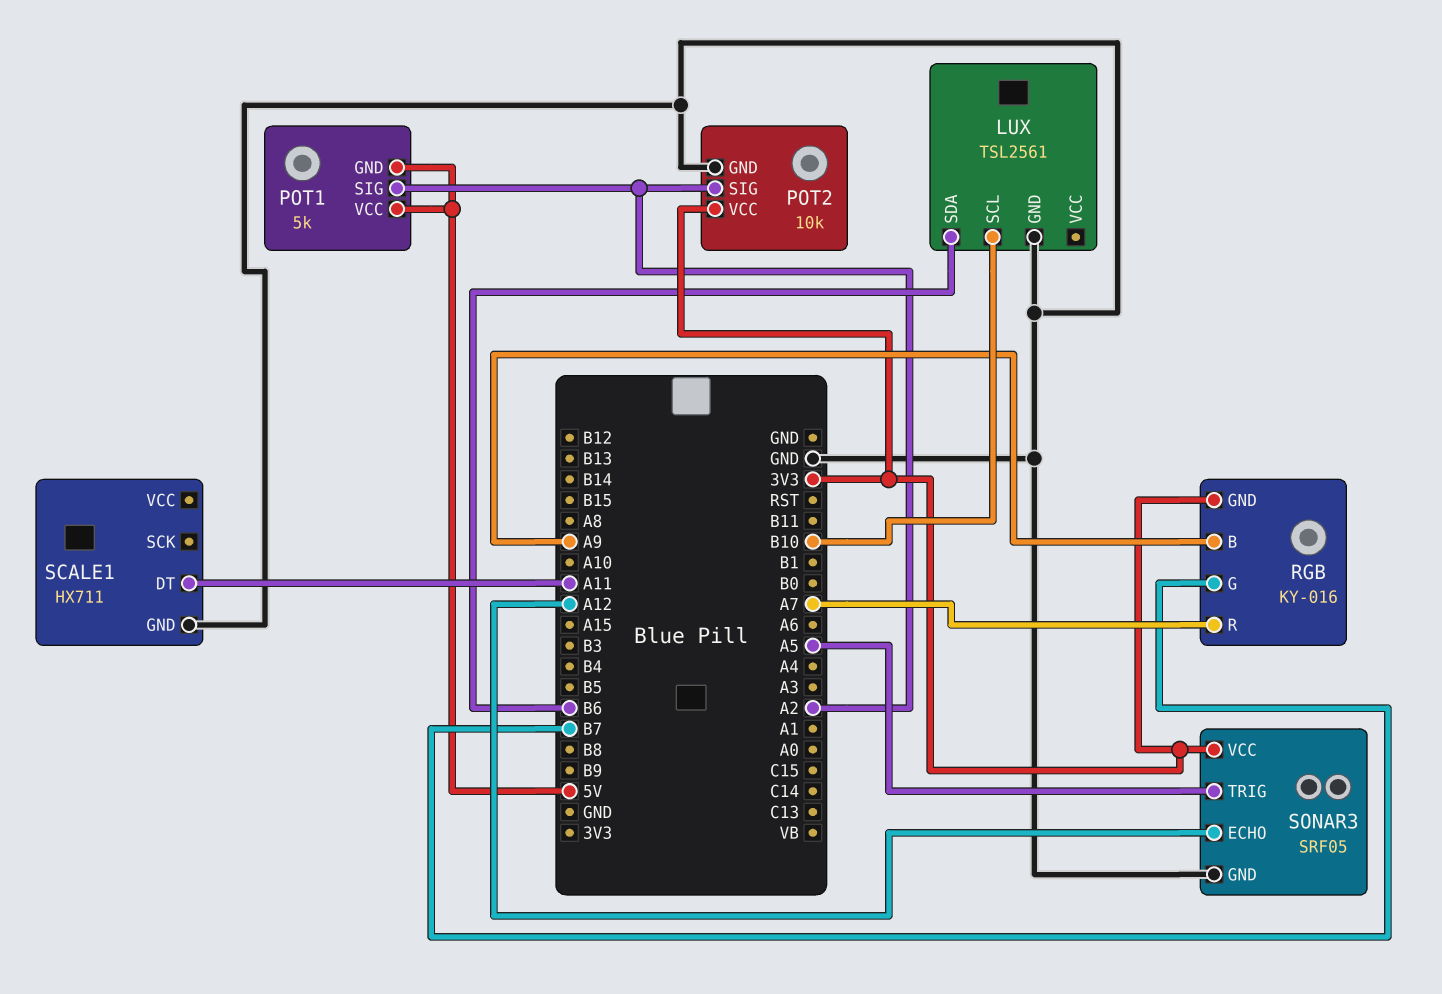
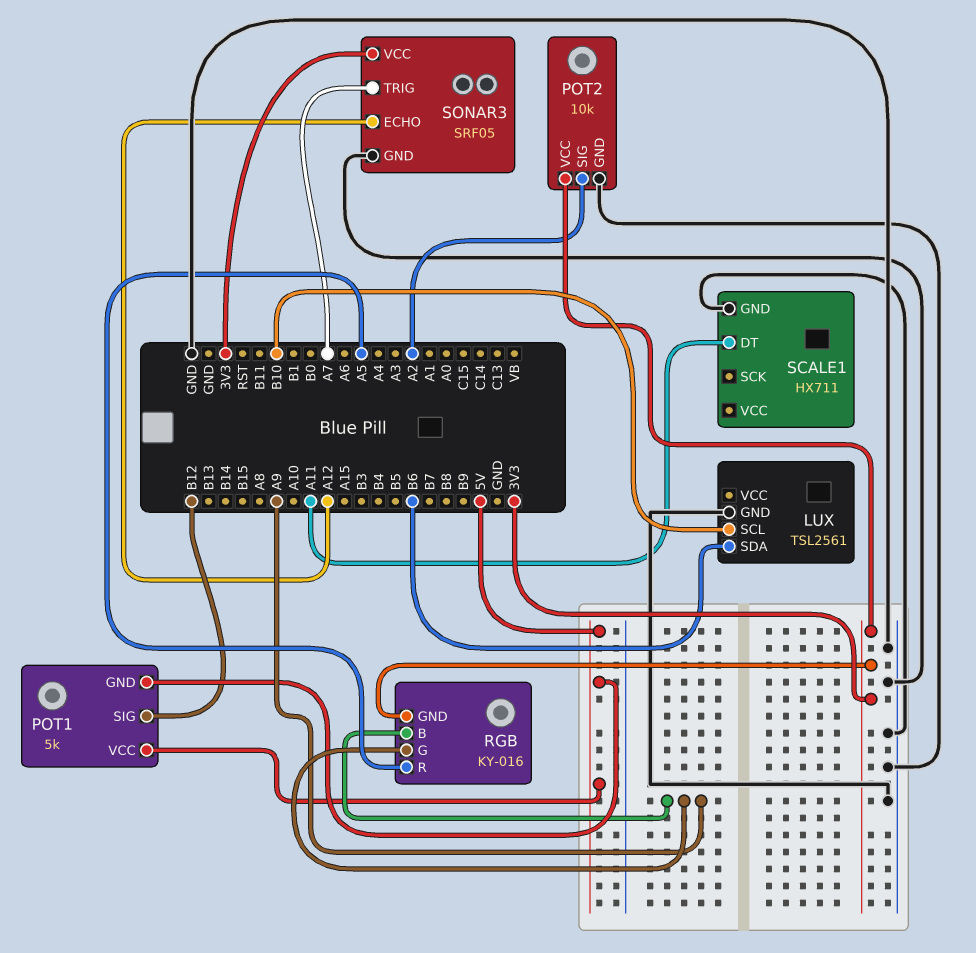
POT1 pin SIG: A2 -> B12
RGB pin G: B7 -> A9
RGB pin R: A7 -> A5
SONAR3 pin TRIG: A5 -> A7

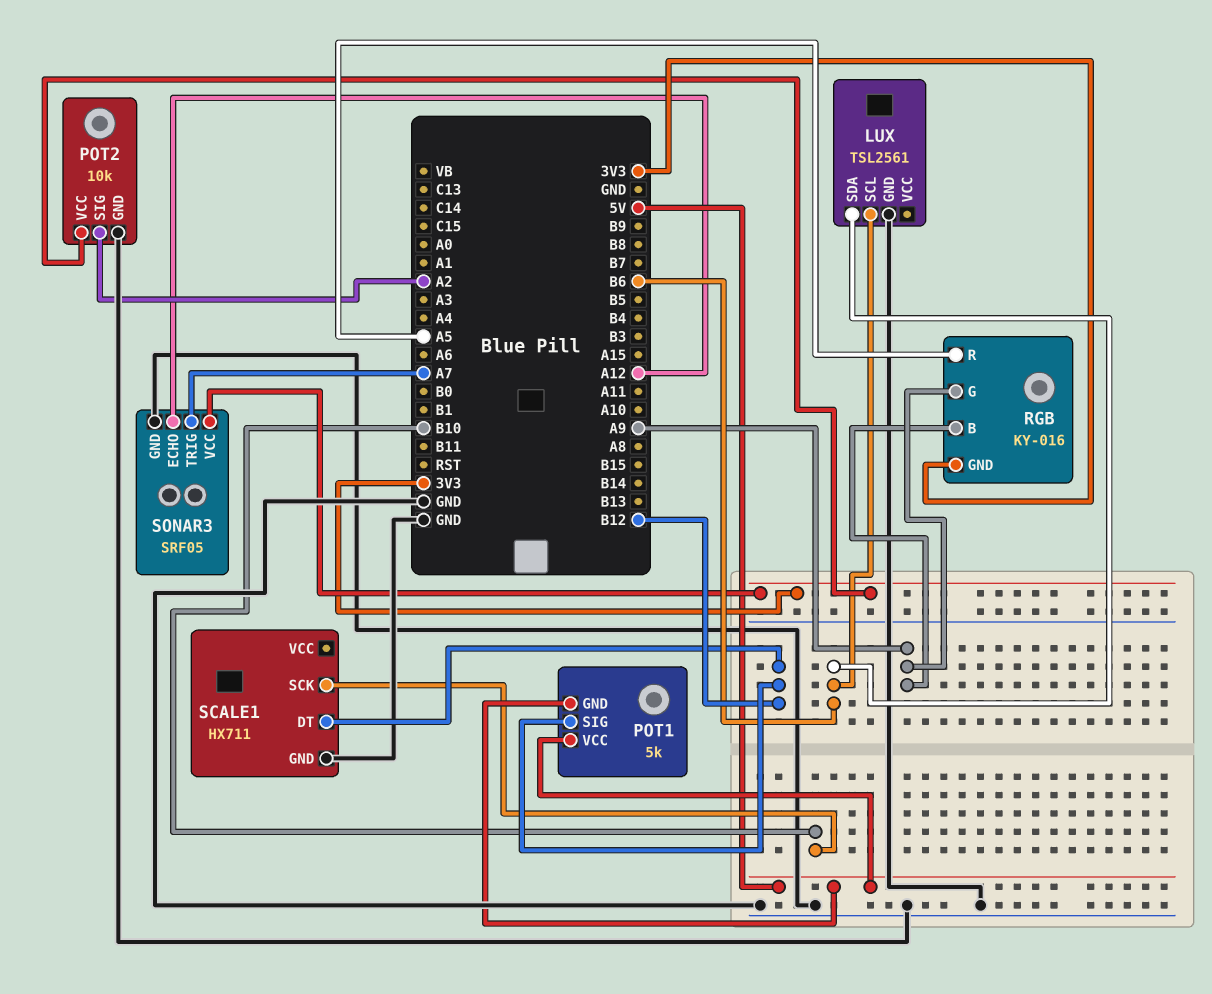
LUX pin SCL: B10 -> B6
SCALE1 pin DT: A11 -> B12
SCALE1 pin SCK: none -> B10

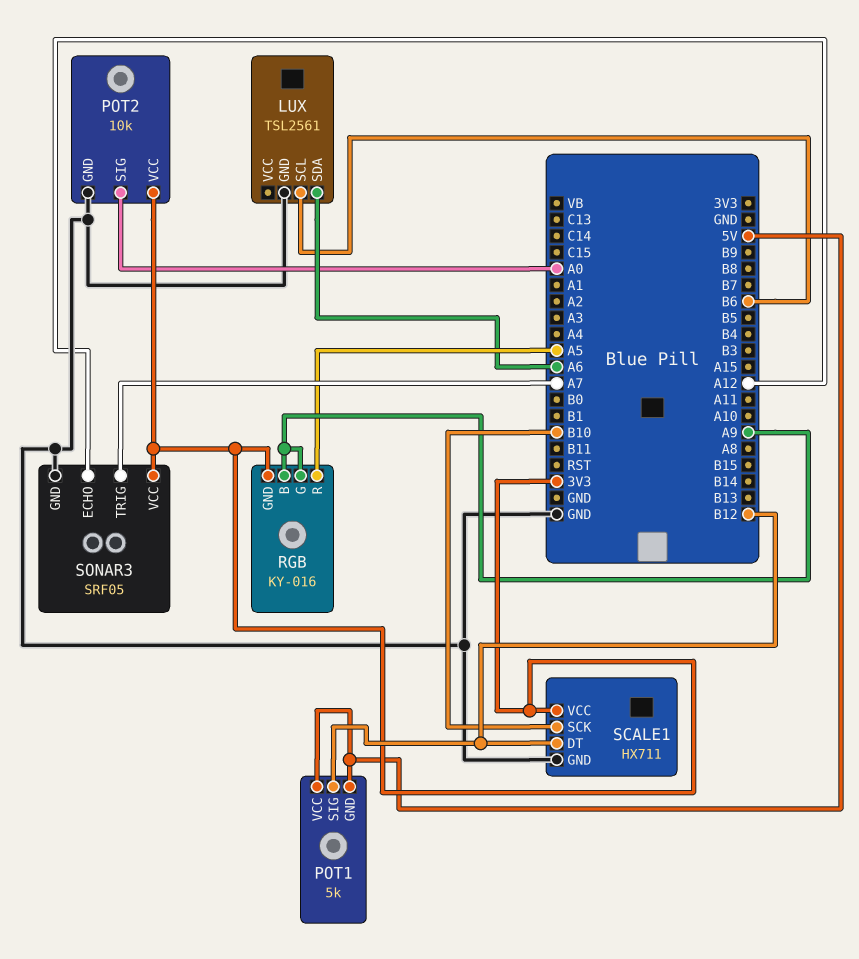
LUX pin SDA: B6 -> A6
POT2 pin SIG: A2 -> A0
SCALE1 pin VCC: none -> 3V3

